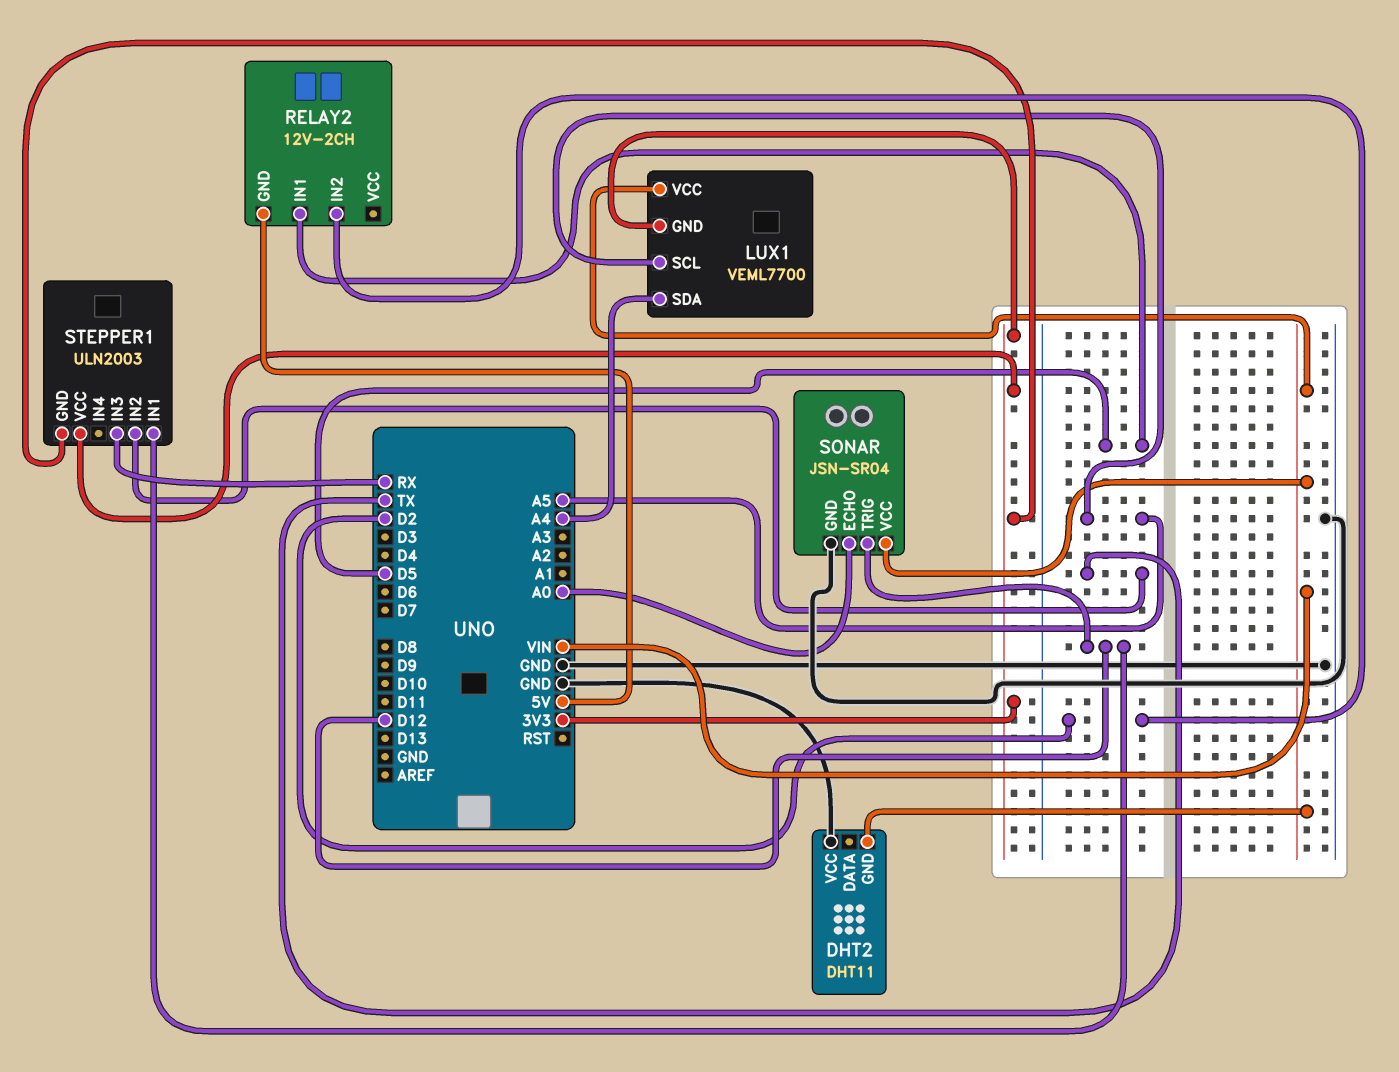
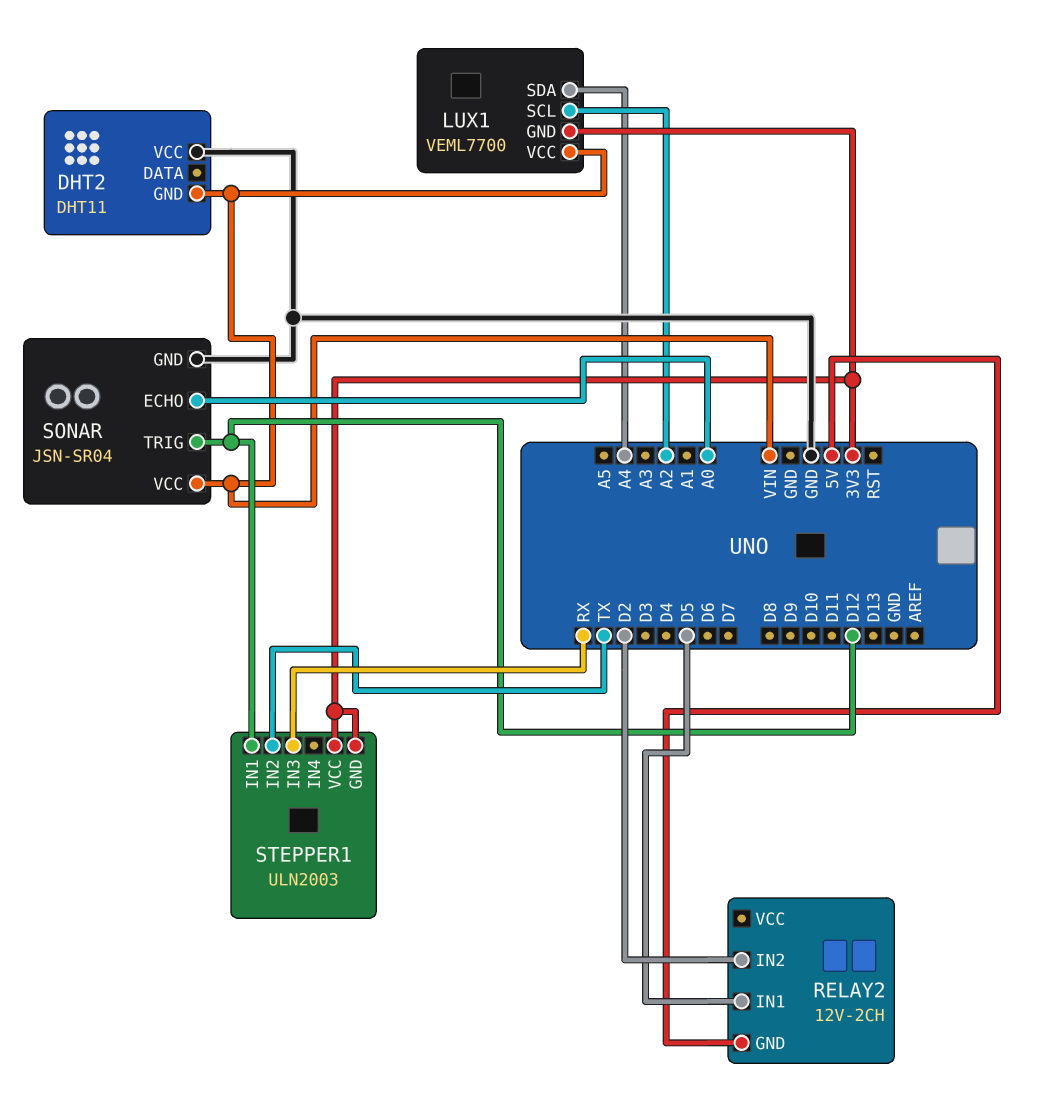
LUX1 pin SCL: A5 -> A2

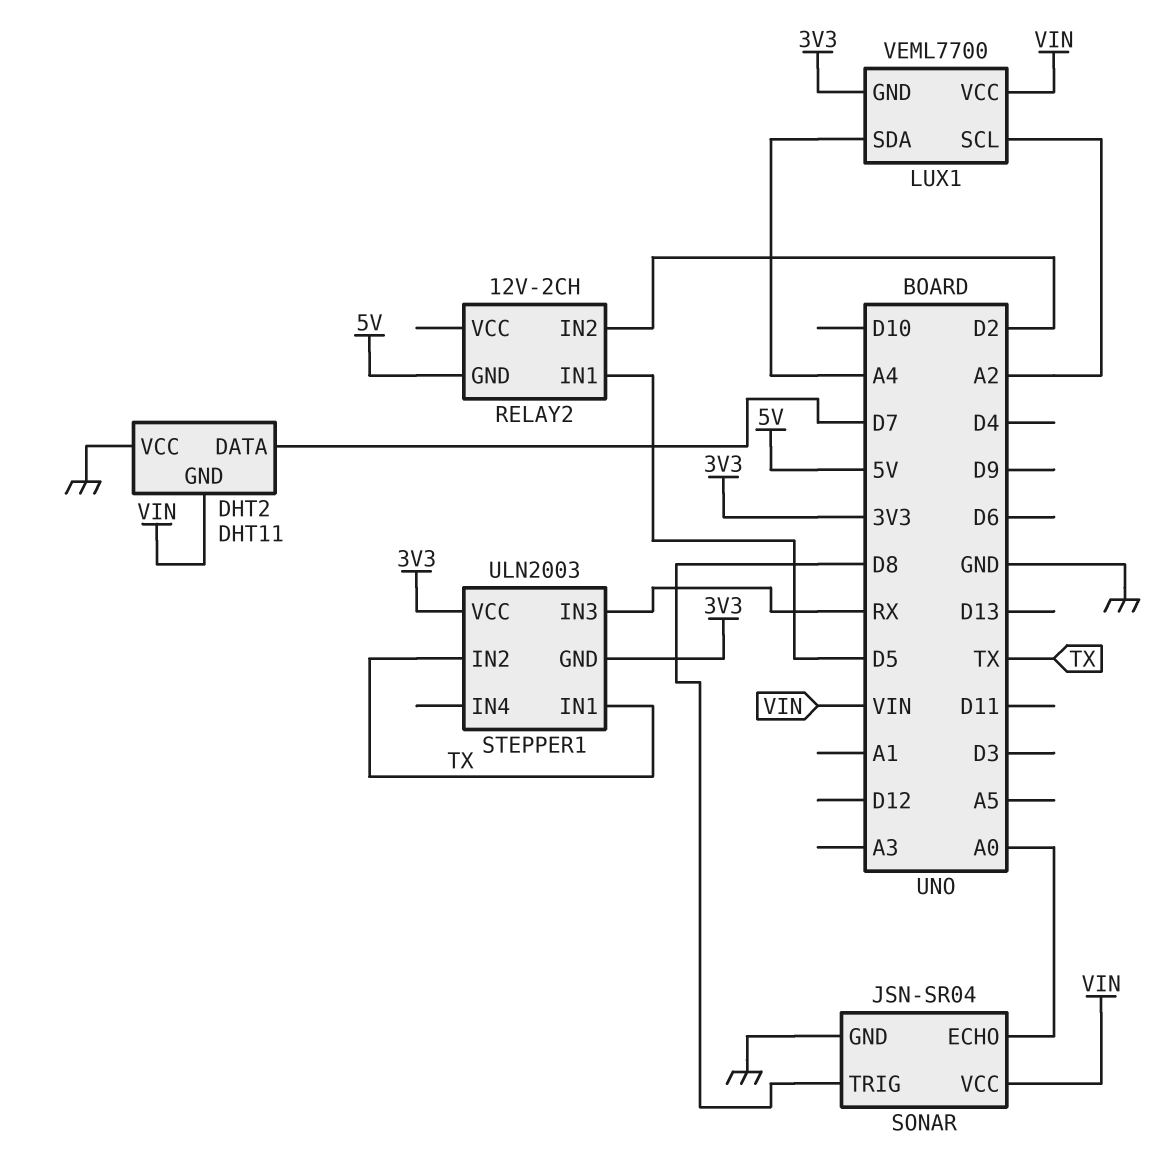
DHT2 pin DATA: none -> D7
SONAR pin TRIG: D12 -> D8
STEPPER1 pin IN1: D12 -> TX

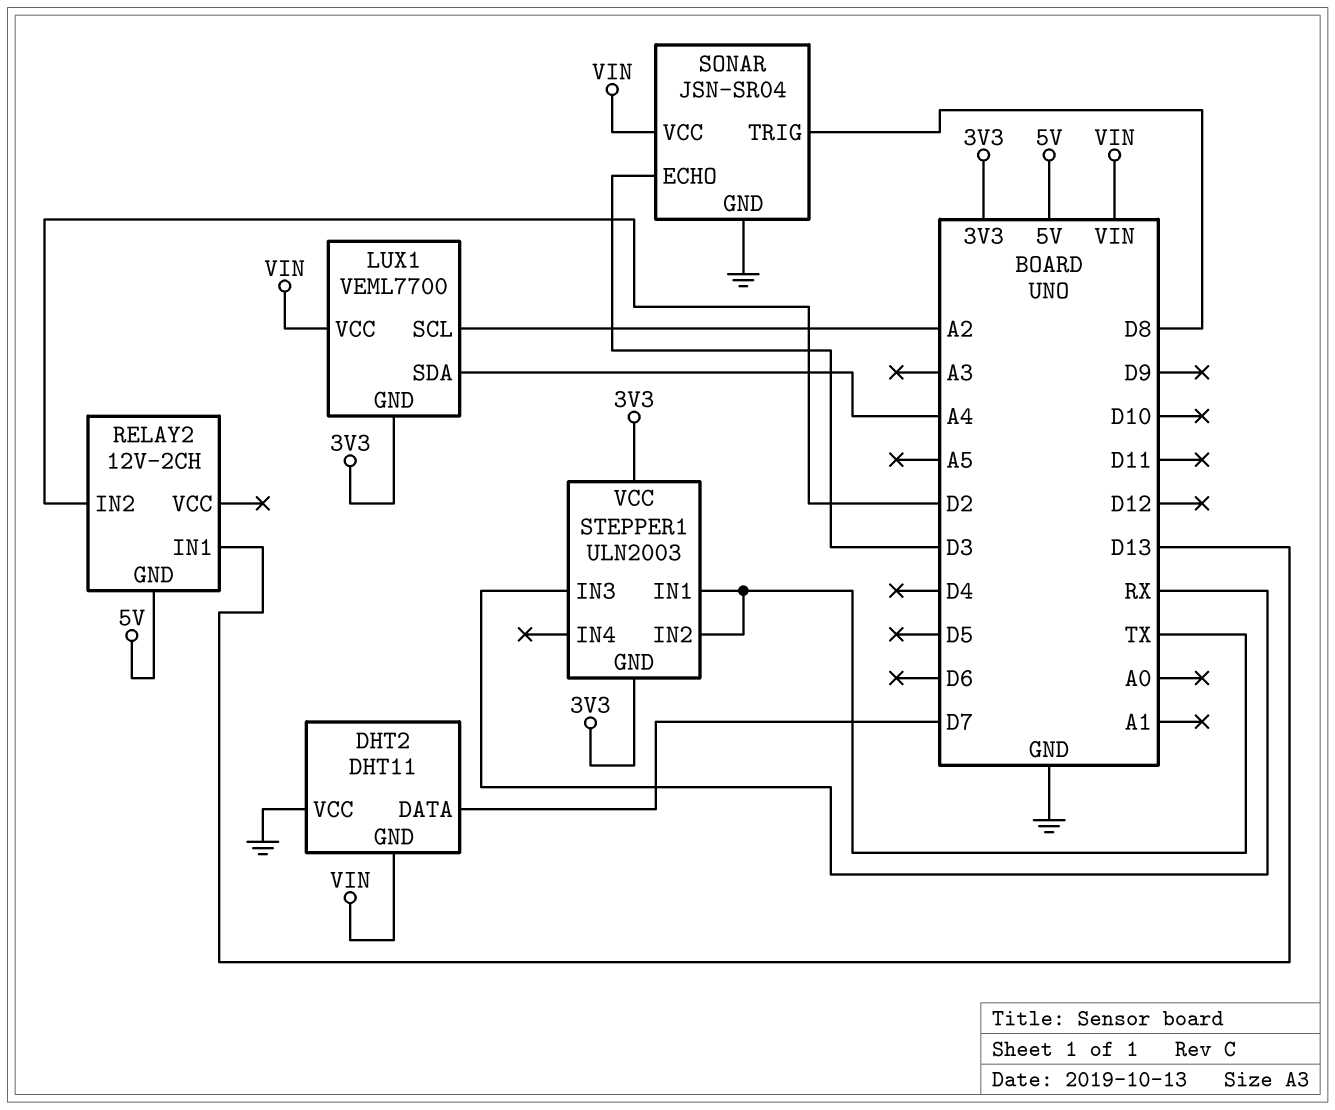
RELAY2 pin IN1: D5 -> D13
SONAR pin ECHO: A0 -> D3

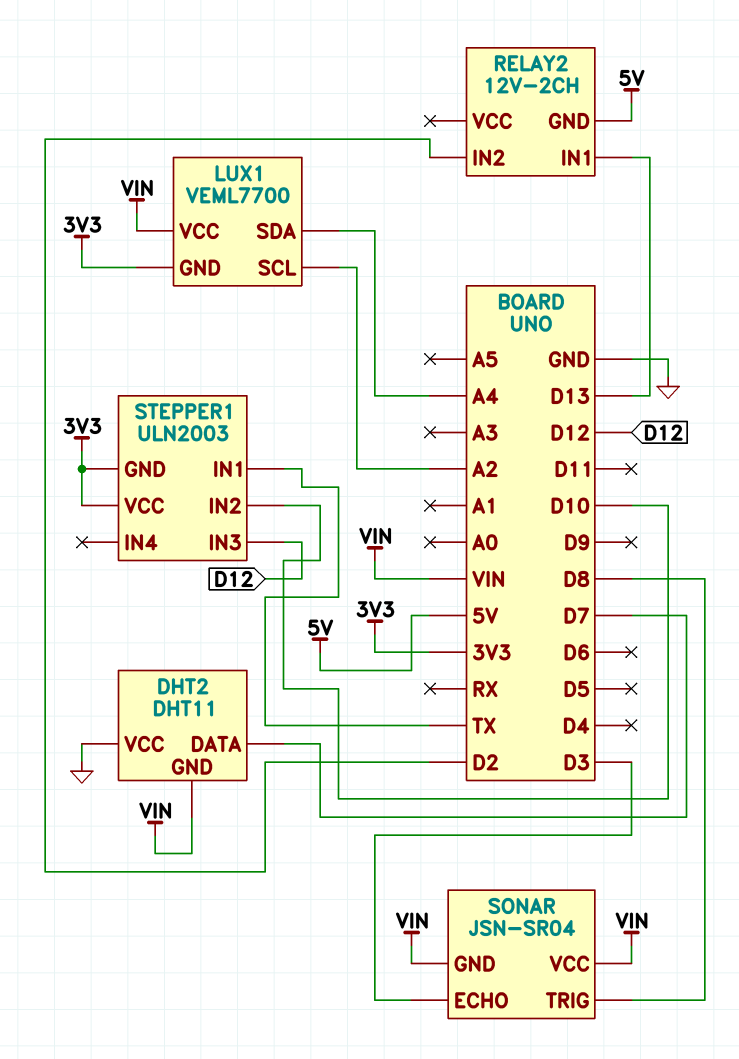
SONAR pin GND: GND -> VIN
STEPPER1 pin IN2: TX -> D10
STEPPER1 pin IN3: RX -> D12

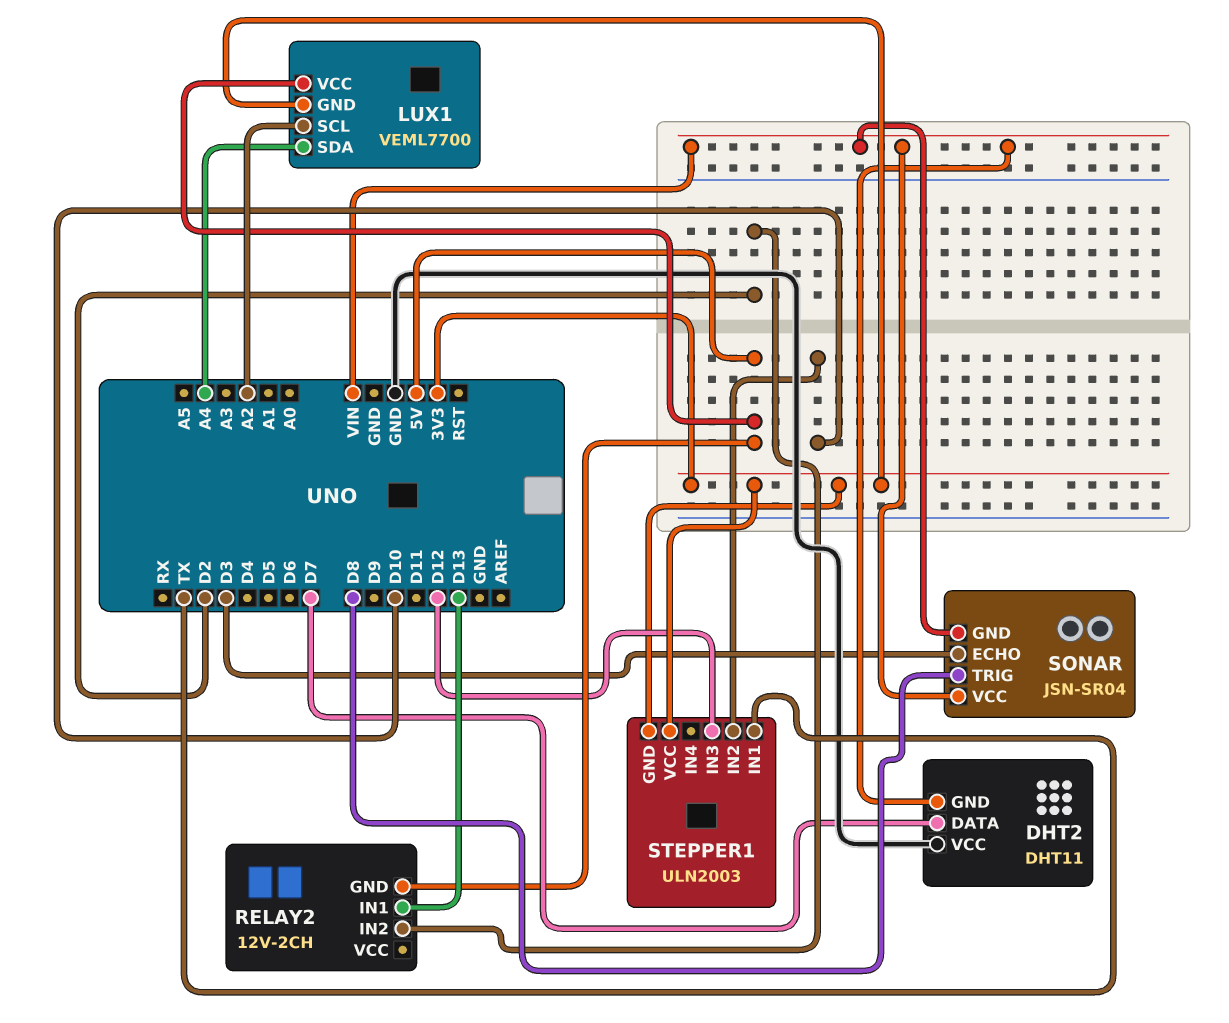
LUX1 pin VCC: VIN -> 5V

